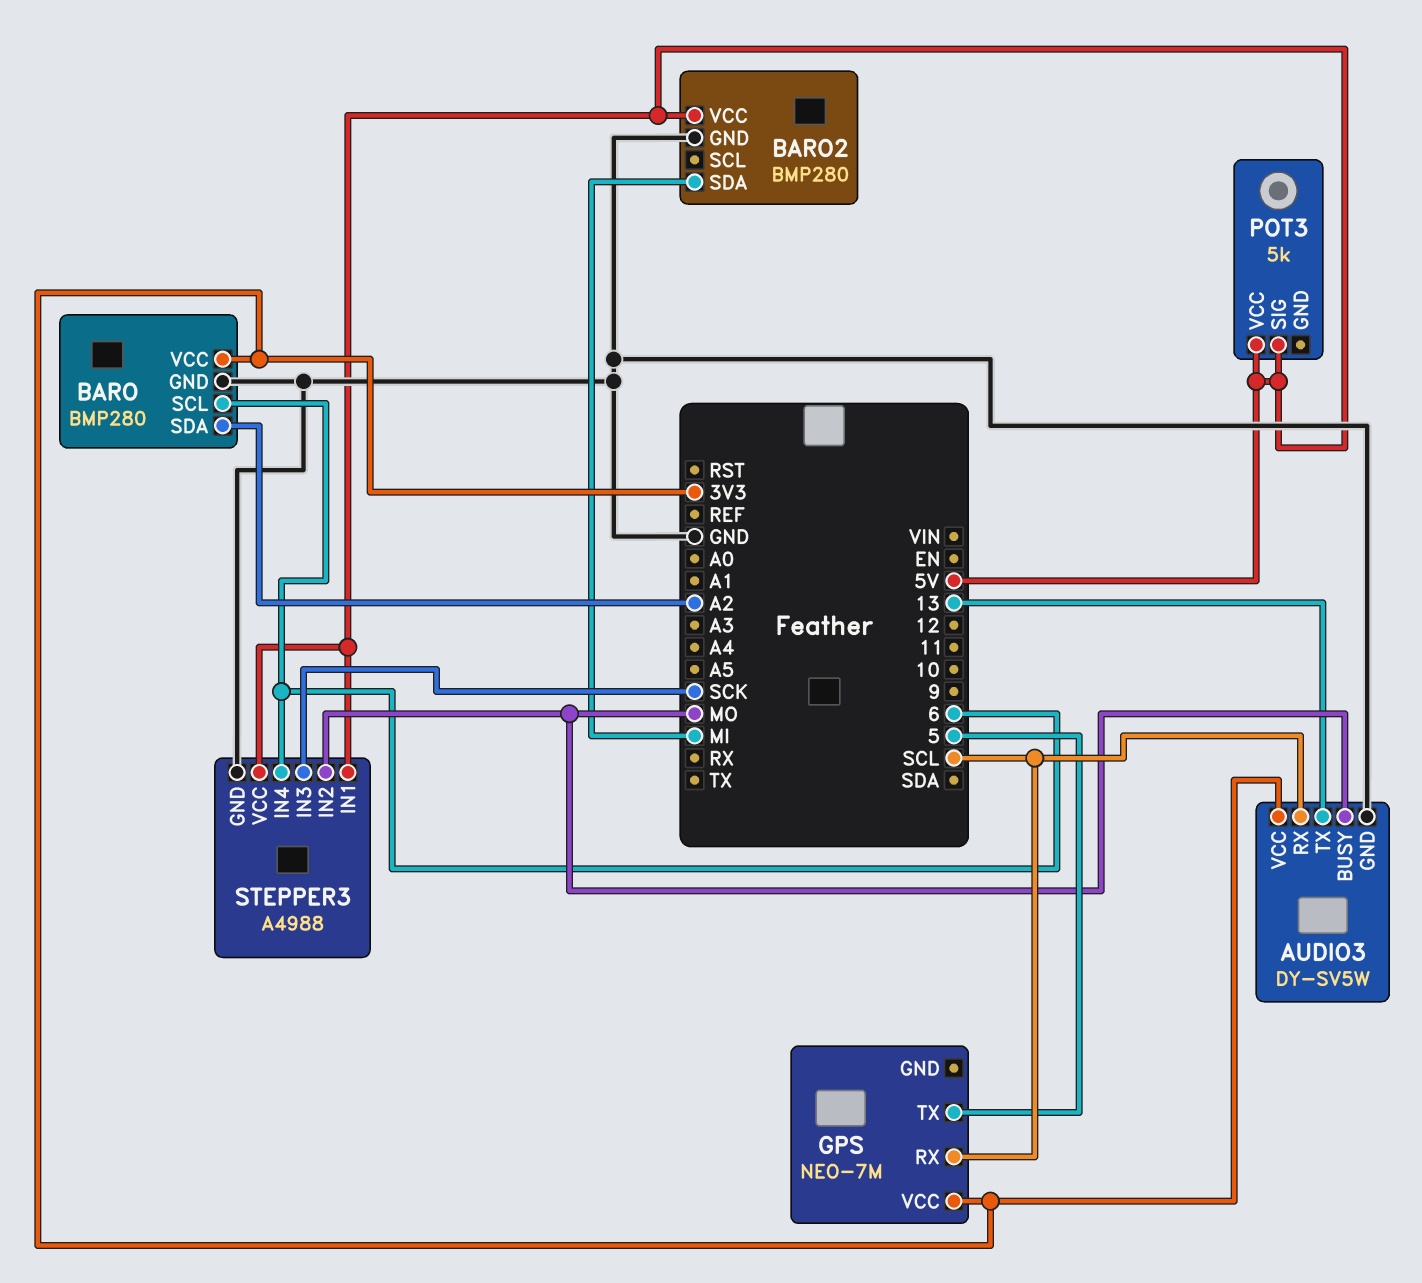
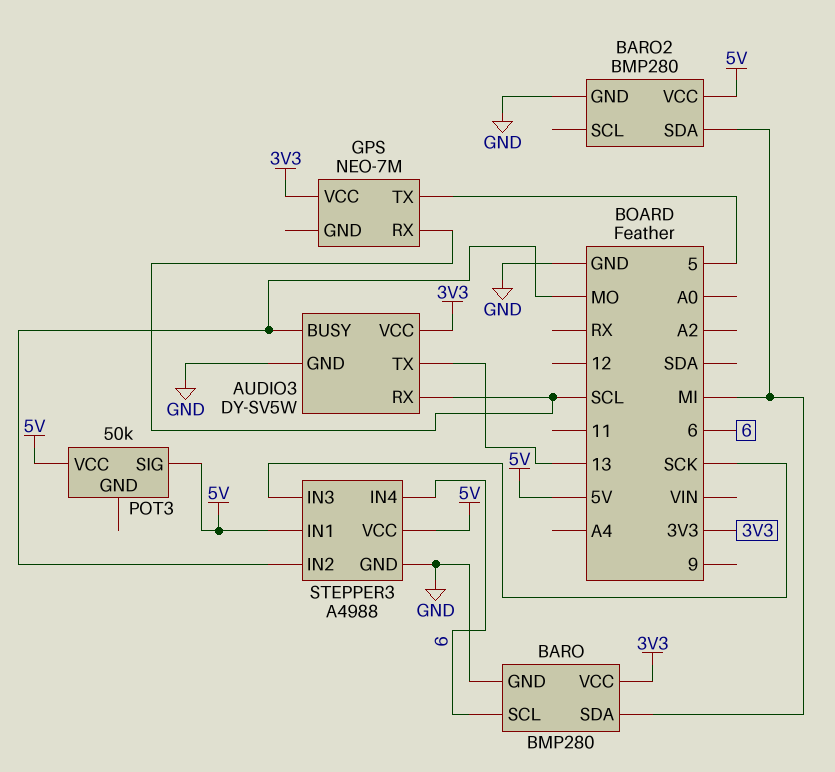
BARO pin SDA: A2 -> MI
POT3: 5k -> 50k

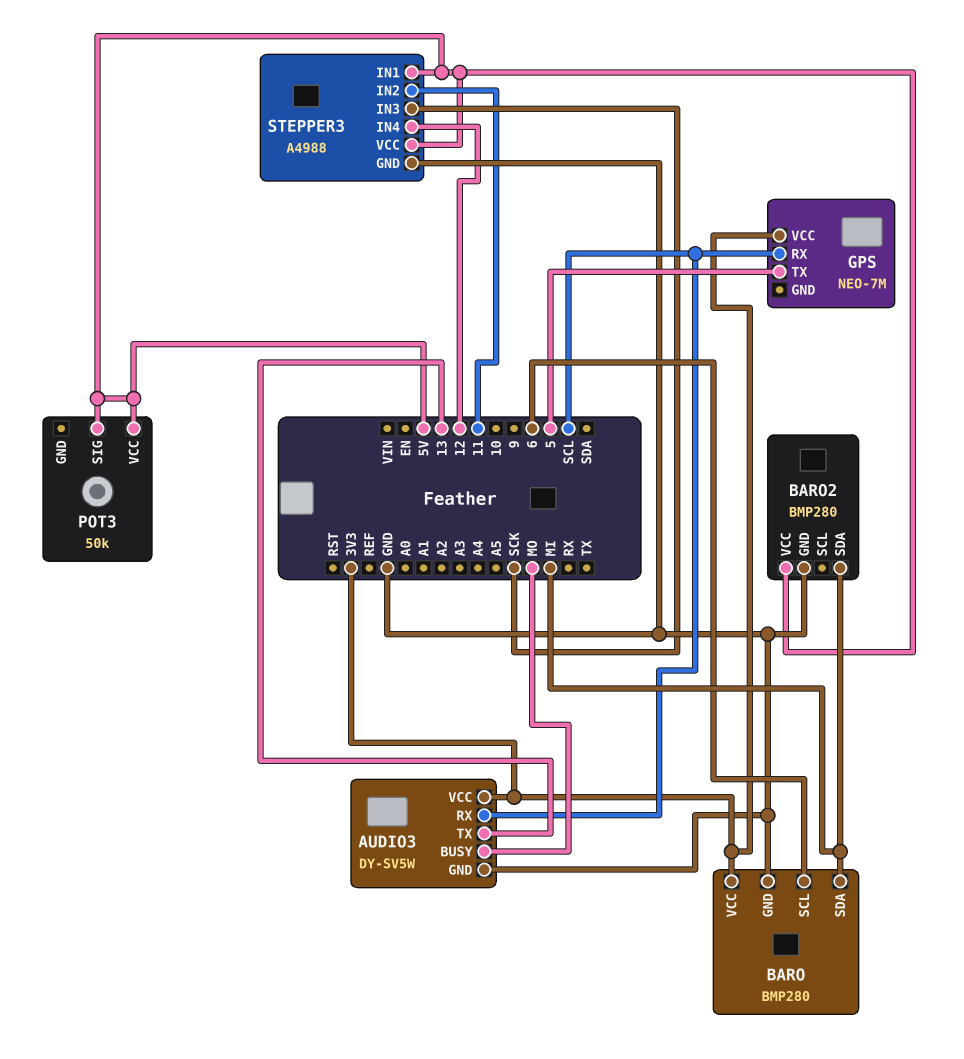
STEPPER3 pin IN2: MO -> 11
STEPPER3 pin IN4: 6 -> 12

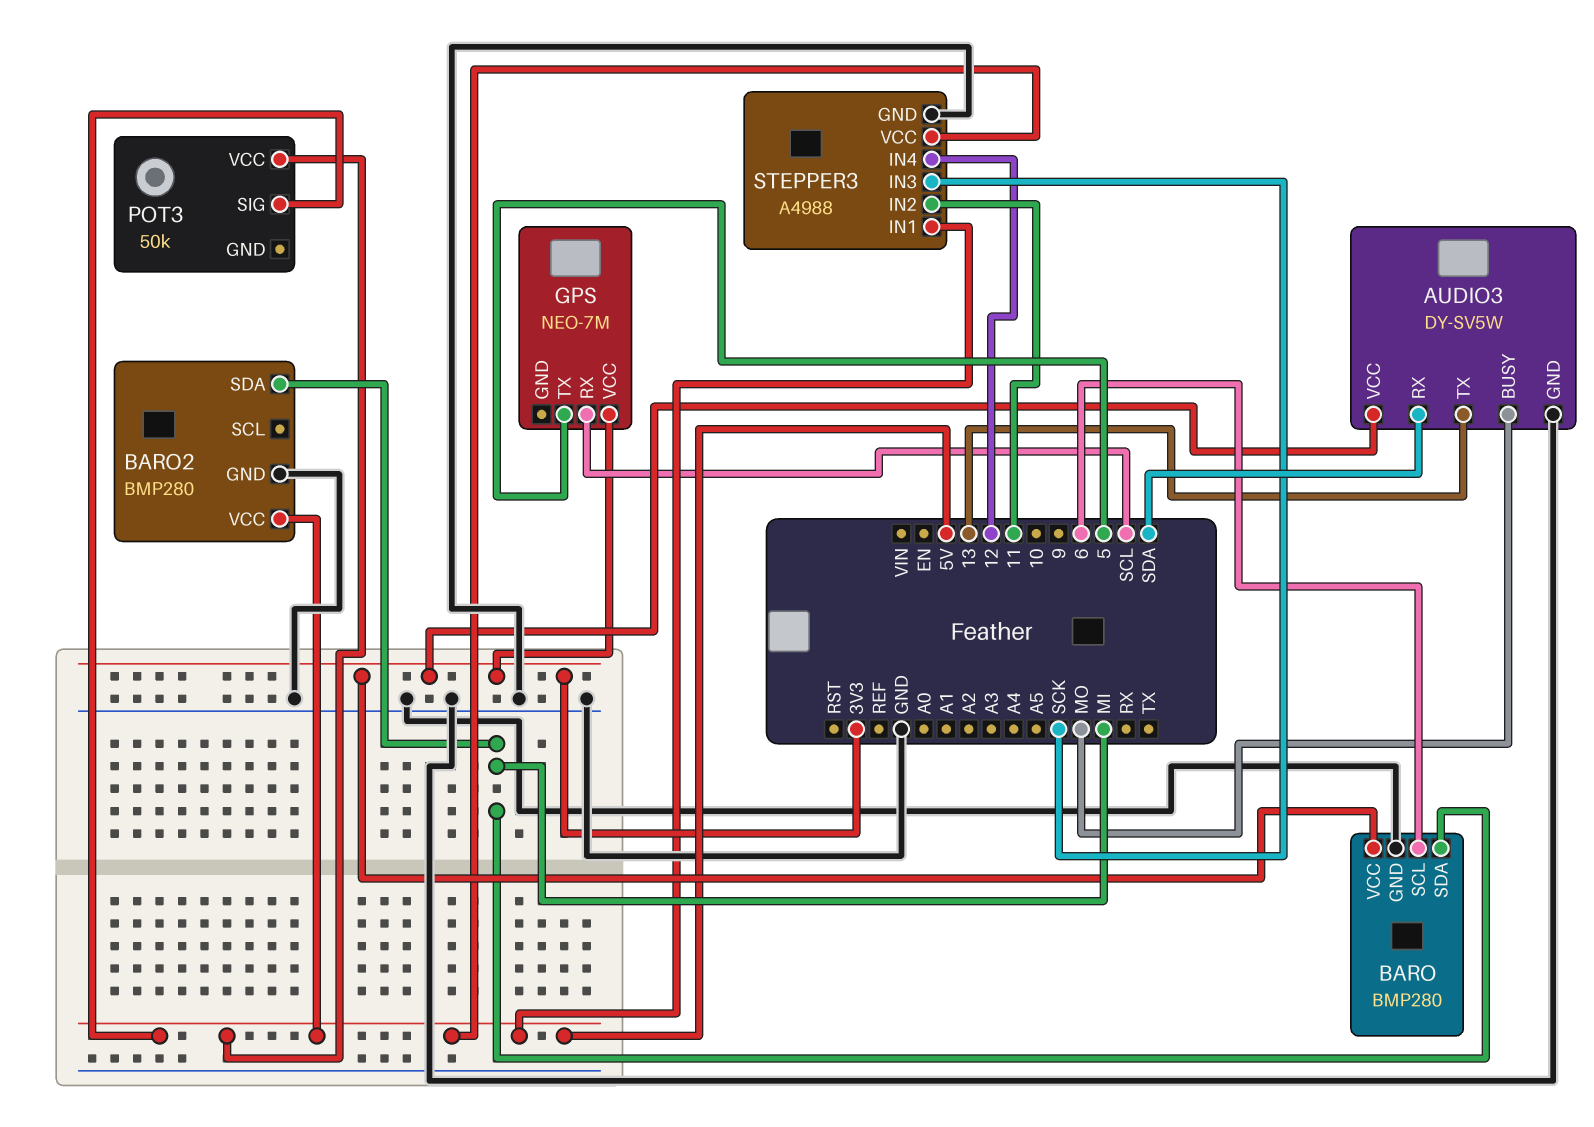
AUDIO3 pin RX: SCL -> SDA

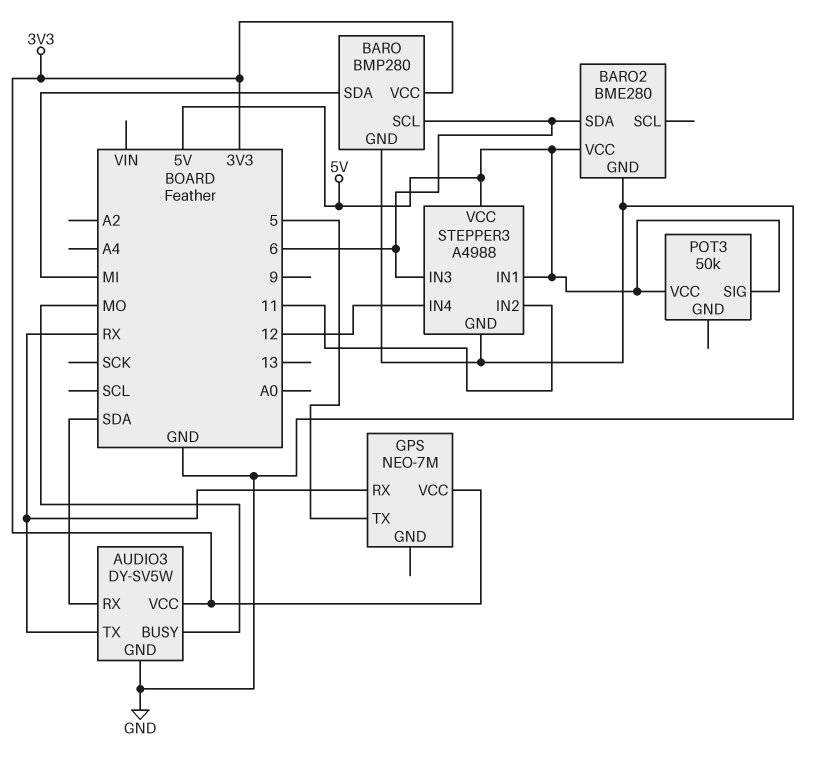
AUDIO3 pin TX: 13 -> RX
BARO2: BMP280 -> BME280
BARO2 pin SDA: MI -> 6
GPS pin RX: SCL -> RX
STEPPER3 pin IN3: SCK -> 6

